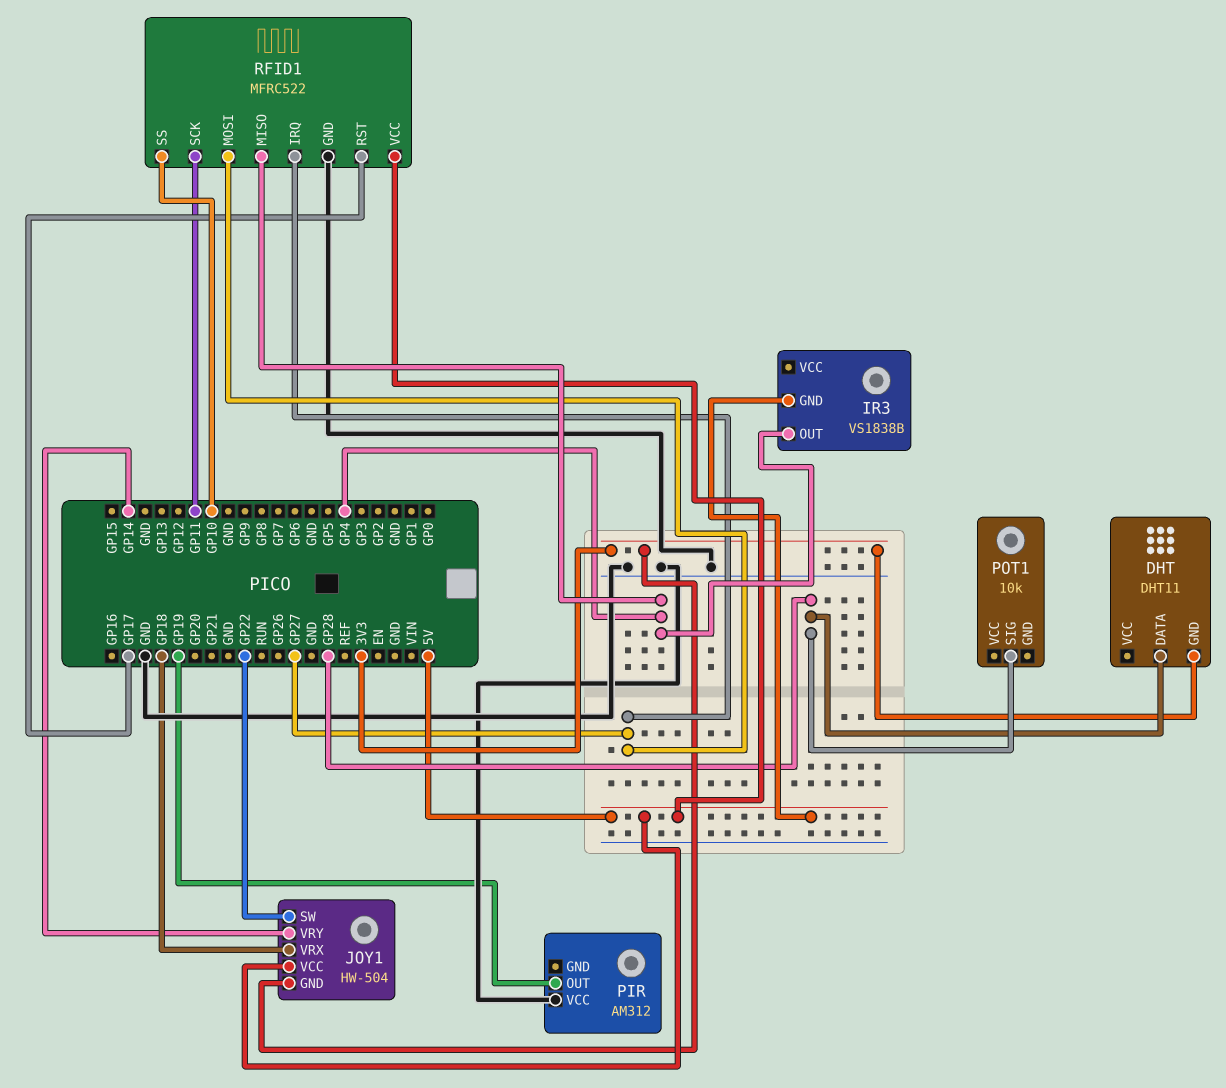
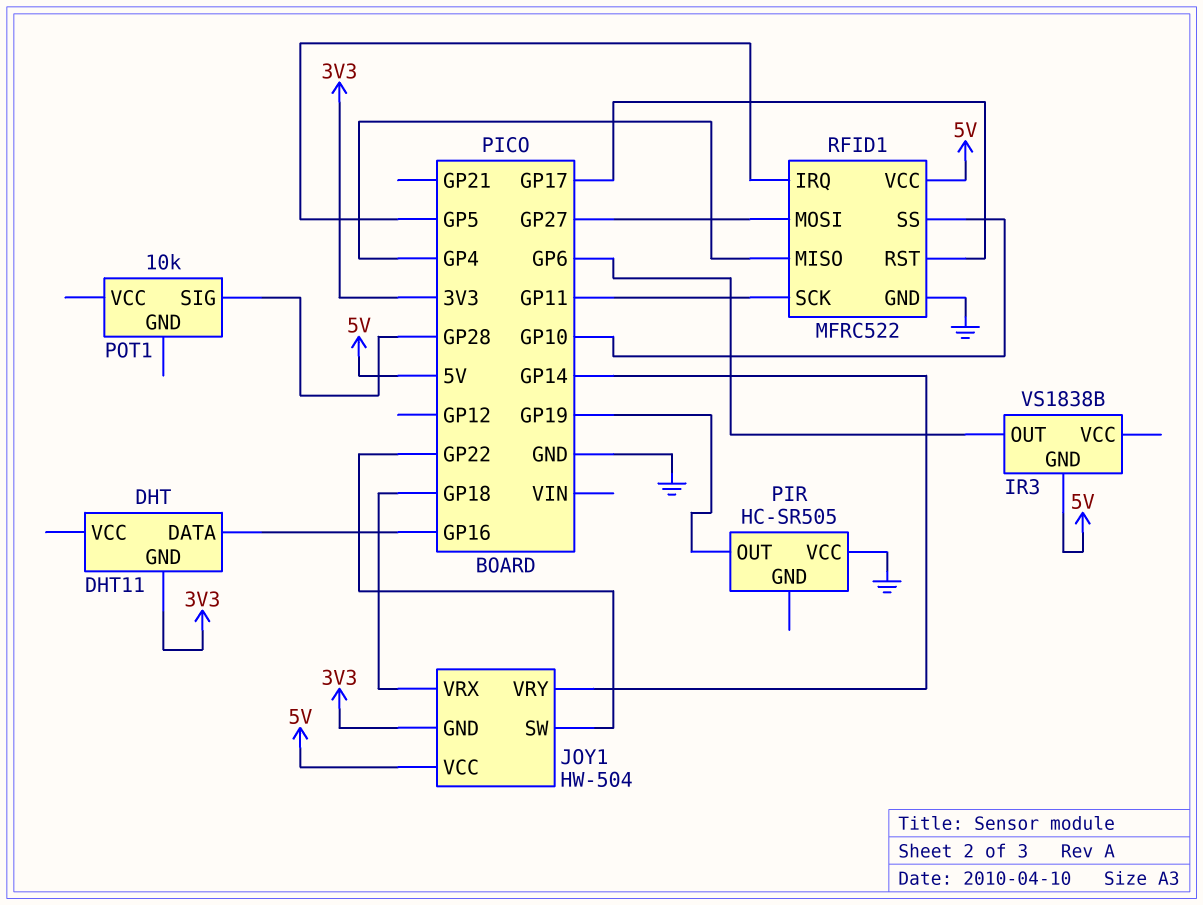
DHT pin DATA: GP28 -> GP16
IR3 pin OUT: GP4 -> GP6
PIR: AM312 -> HC-SR505
RFID1 pin IRQ: GP27 -> GP5

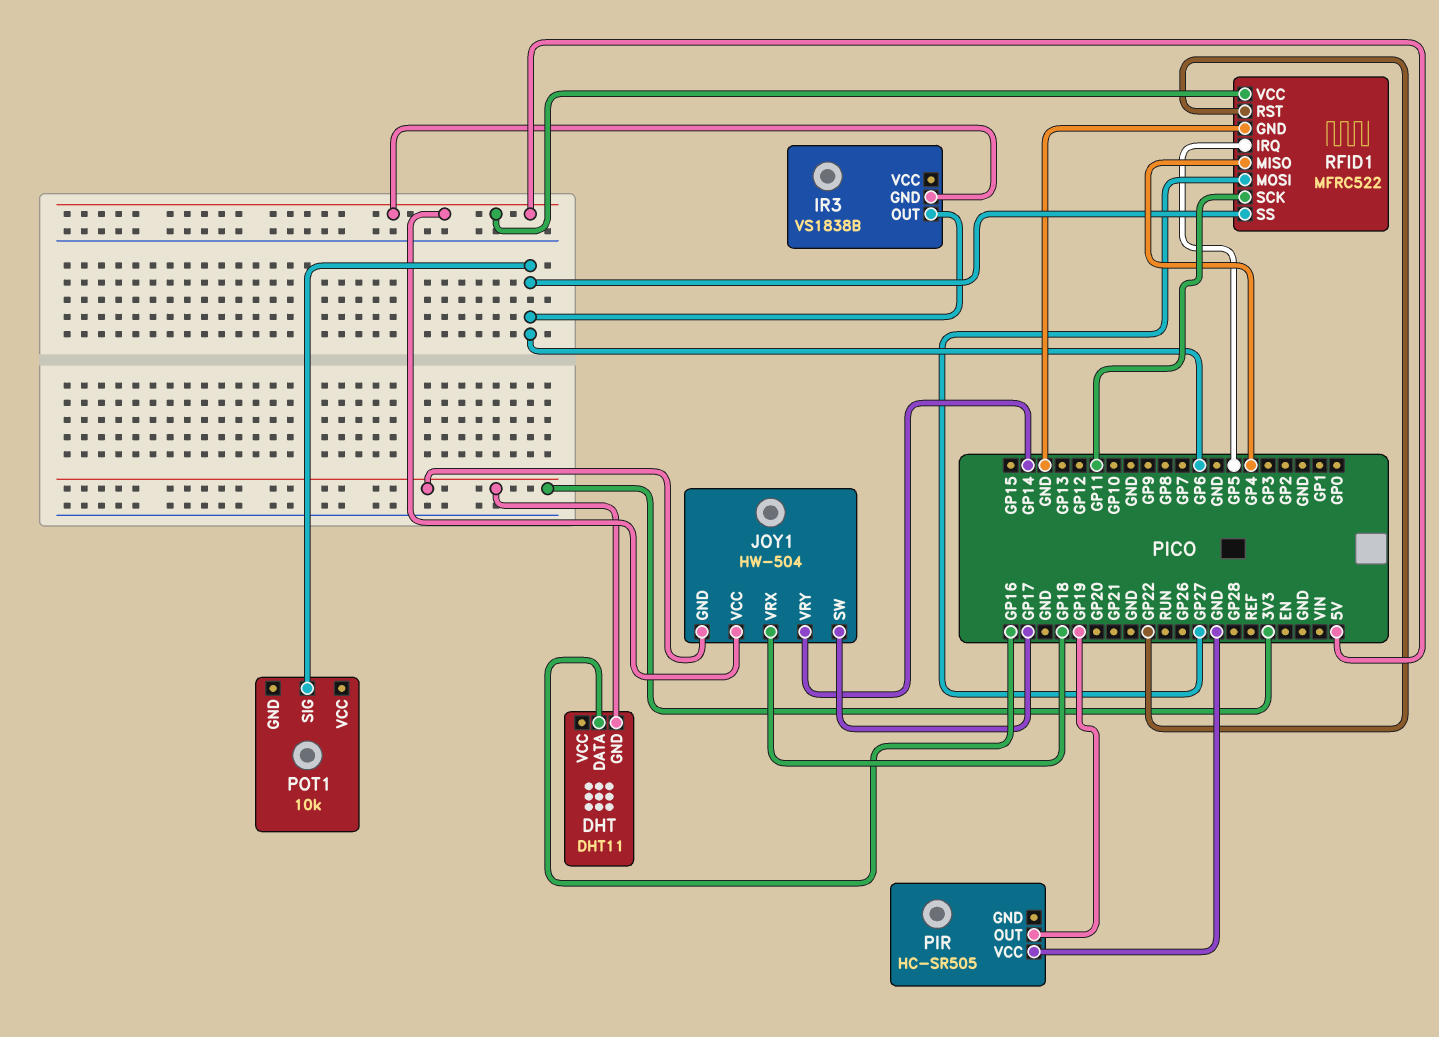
JOY1 pin SW: GP22 -> GP17
POT1 pin SIG: GP28 -> GP6
RFID1 pin RST: GP17 -> GP22
RFID1 pin SS: GP10 -> GP6

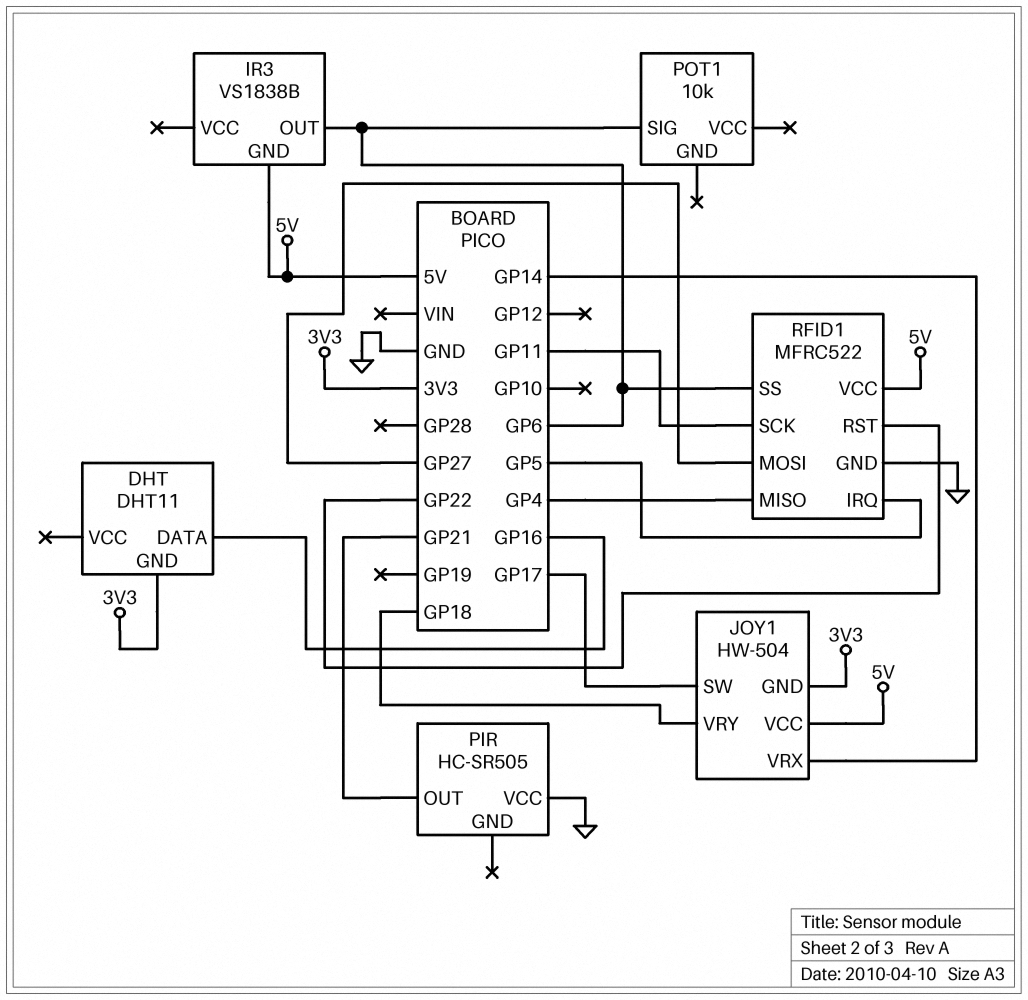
JOY1 pin VRX: GP18 -> GP14
JOY1 pin VRY: GP14 -> GP18
PIR pin OUT: GP19 -> GP21

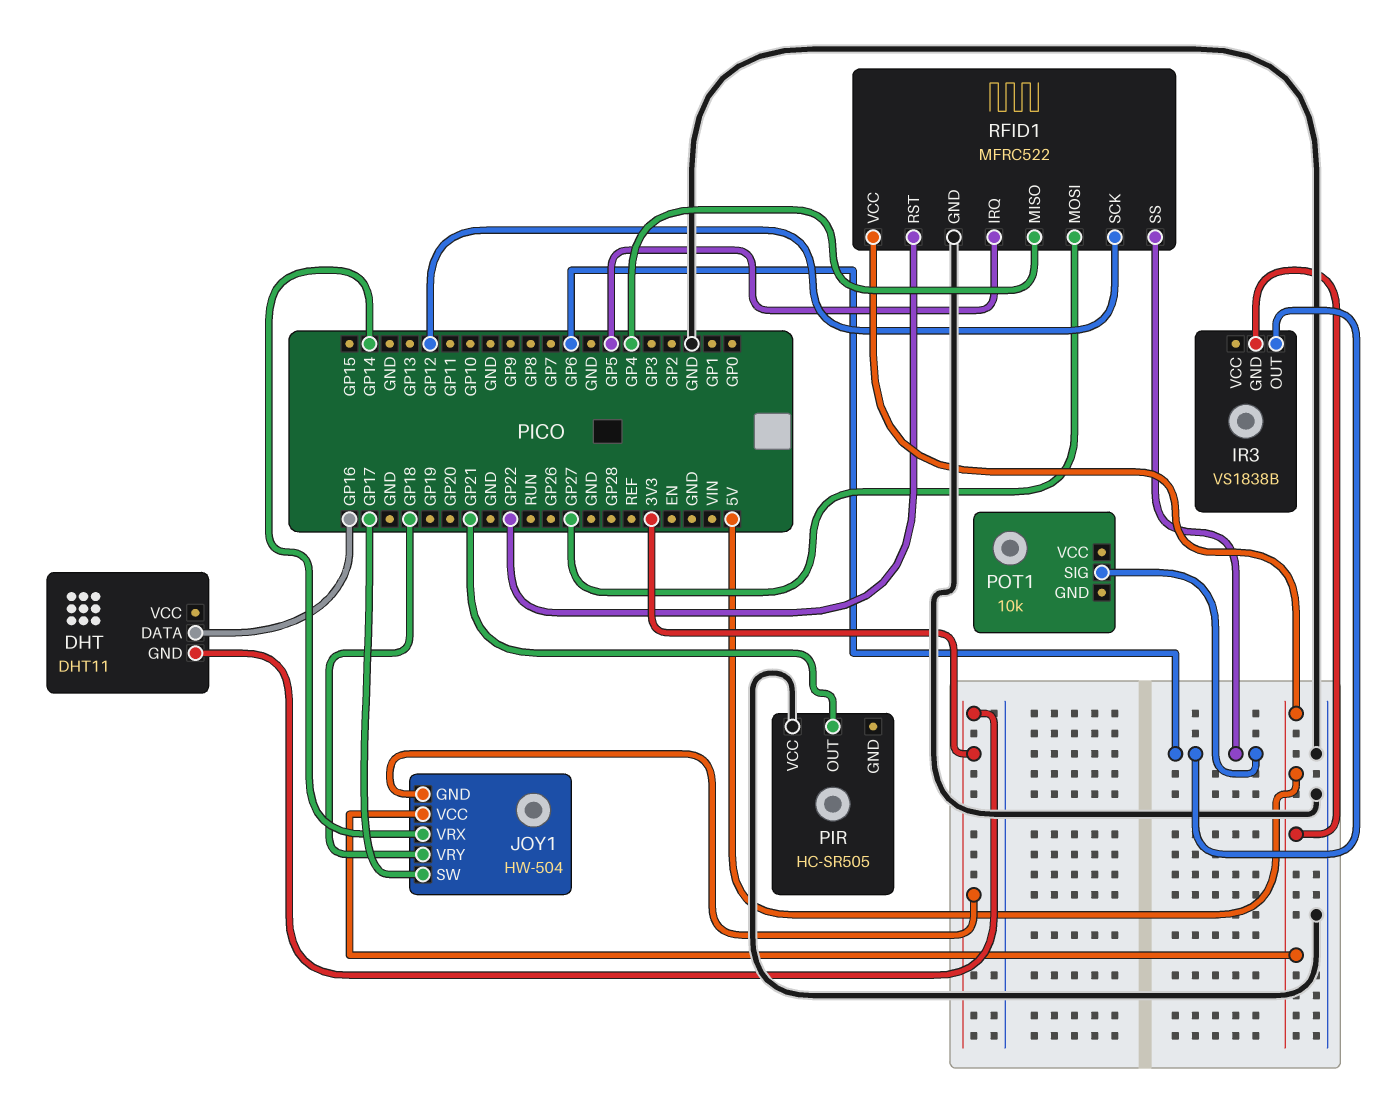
RFID1 pin SCK: GP11 -> GP12

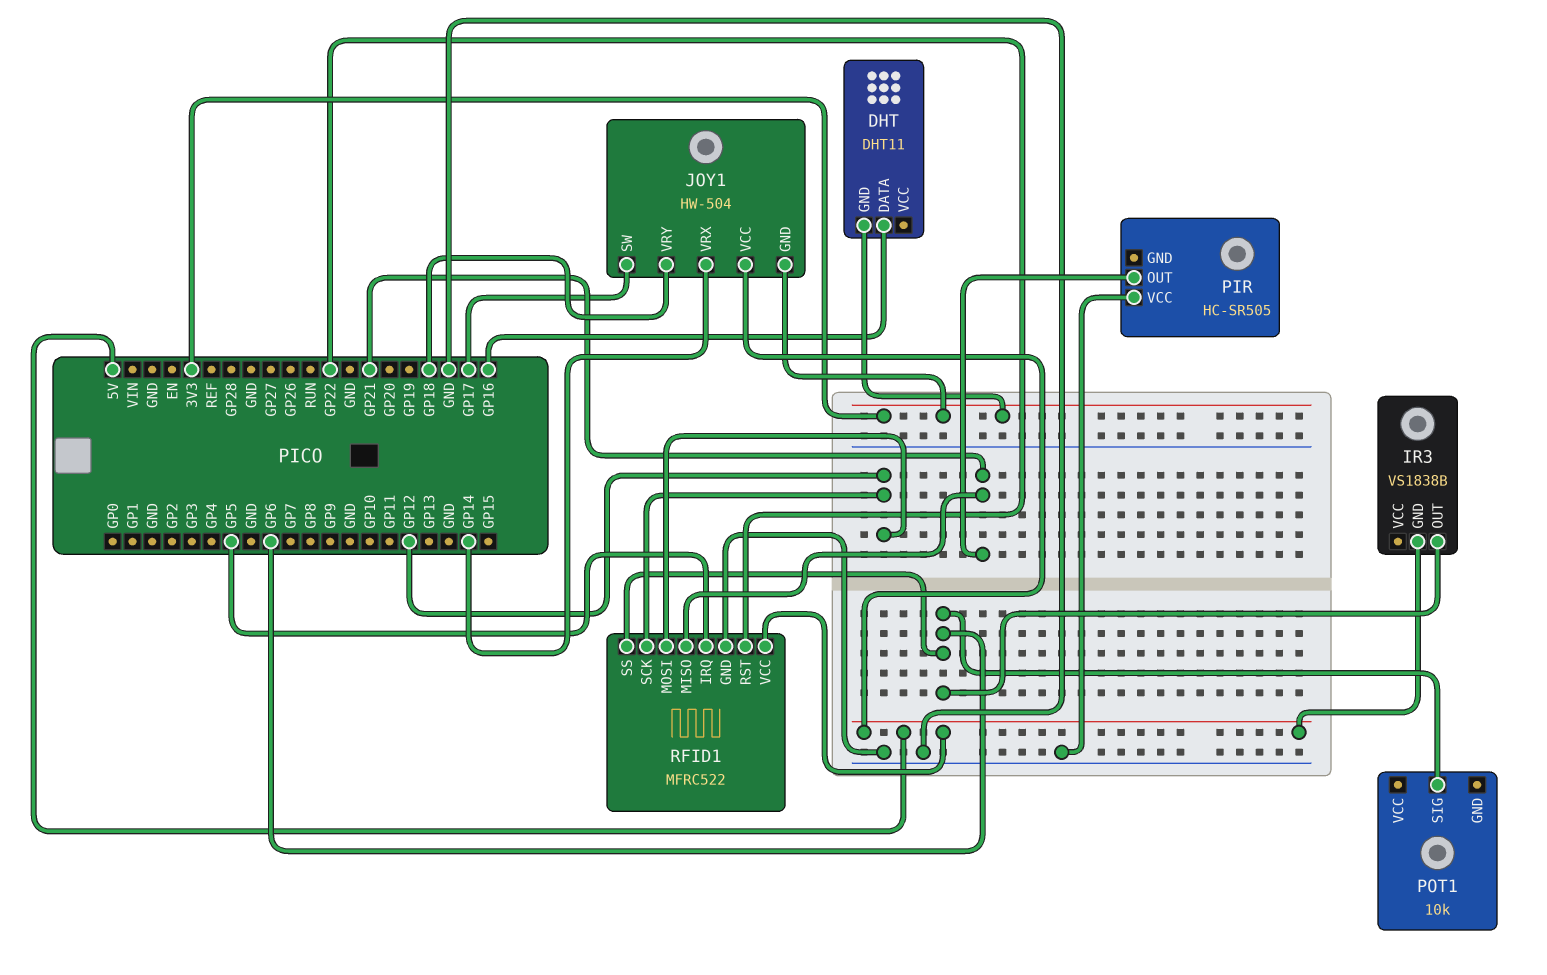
RFID1 pin MISO: GP4 -> GP21
RFID1 pin MOSI: GP27 -> GP12

